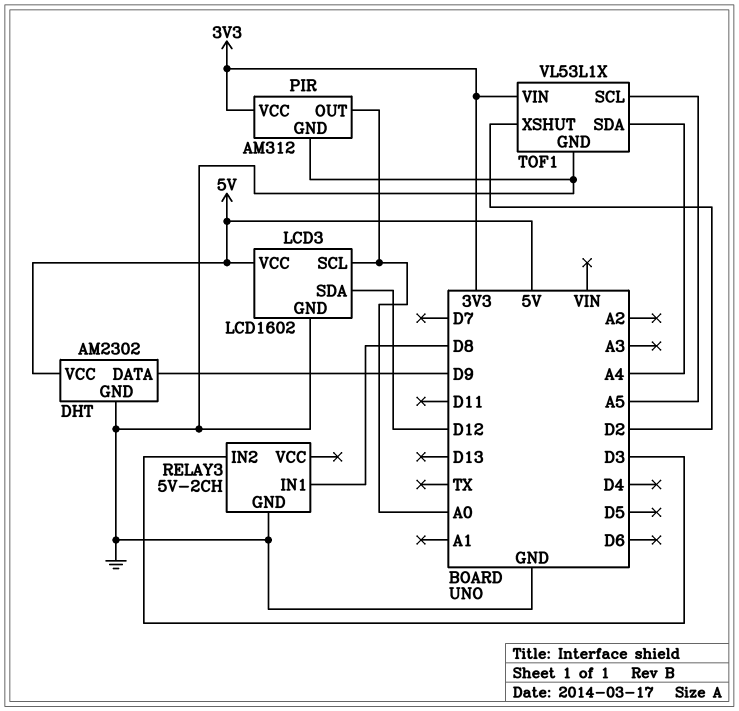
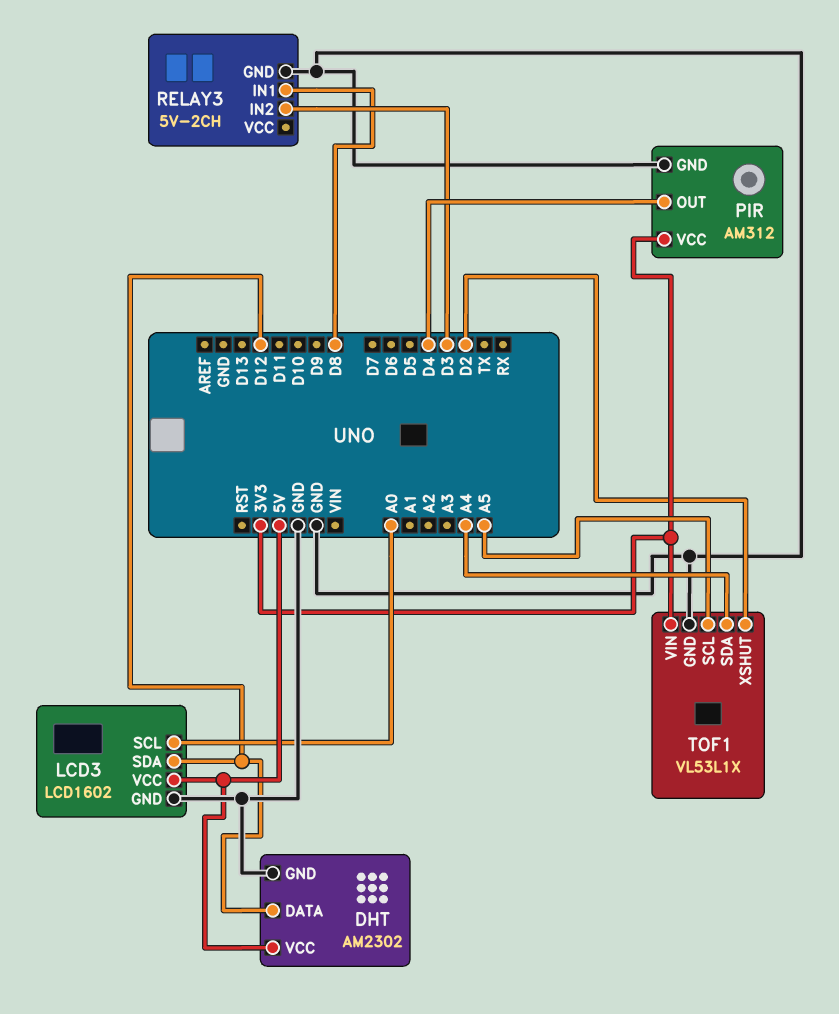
DHT pin DATA: D9 -> D12
PIR pin OUT: A0 -> D4

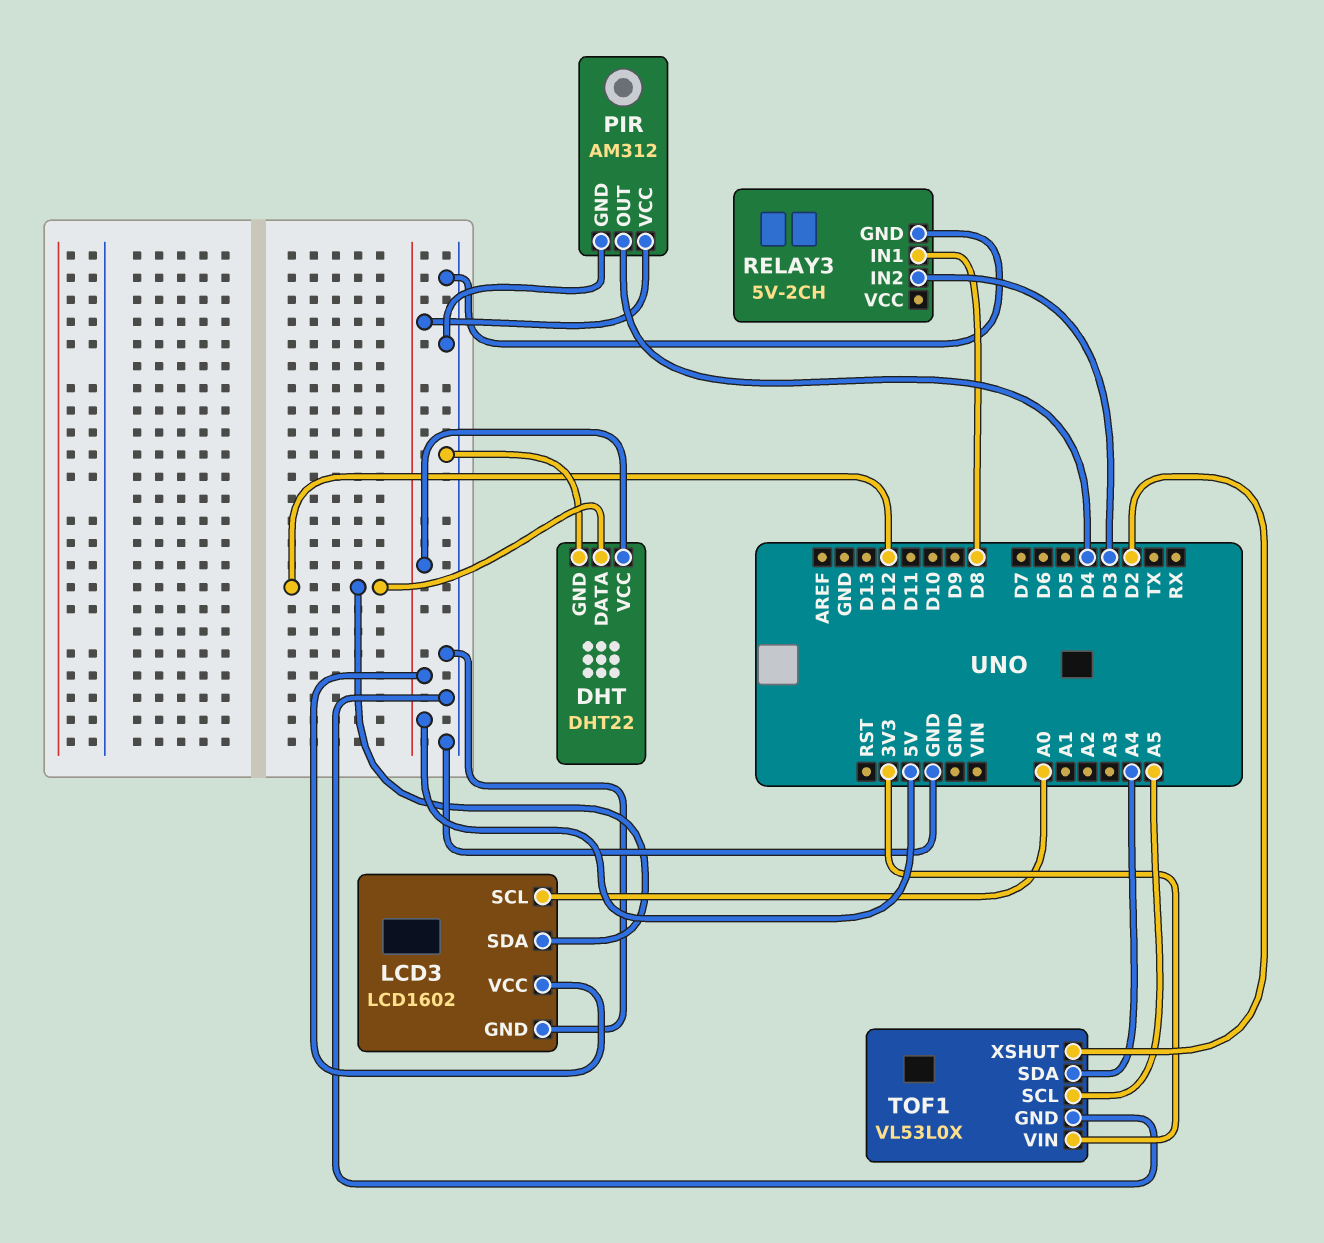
DHT: AM2302 -> DHT22
PIR pin VCC: 3V3 -> 5V
TOF1: VL53L1X -> VL53L0X

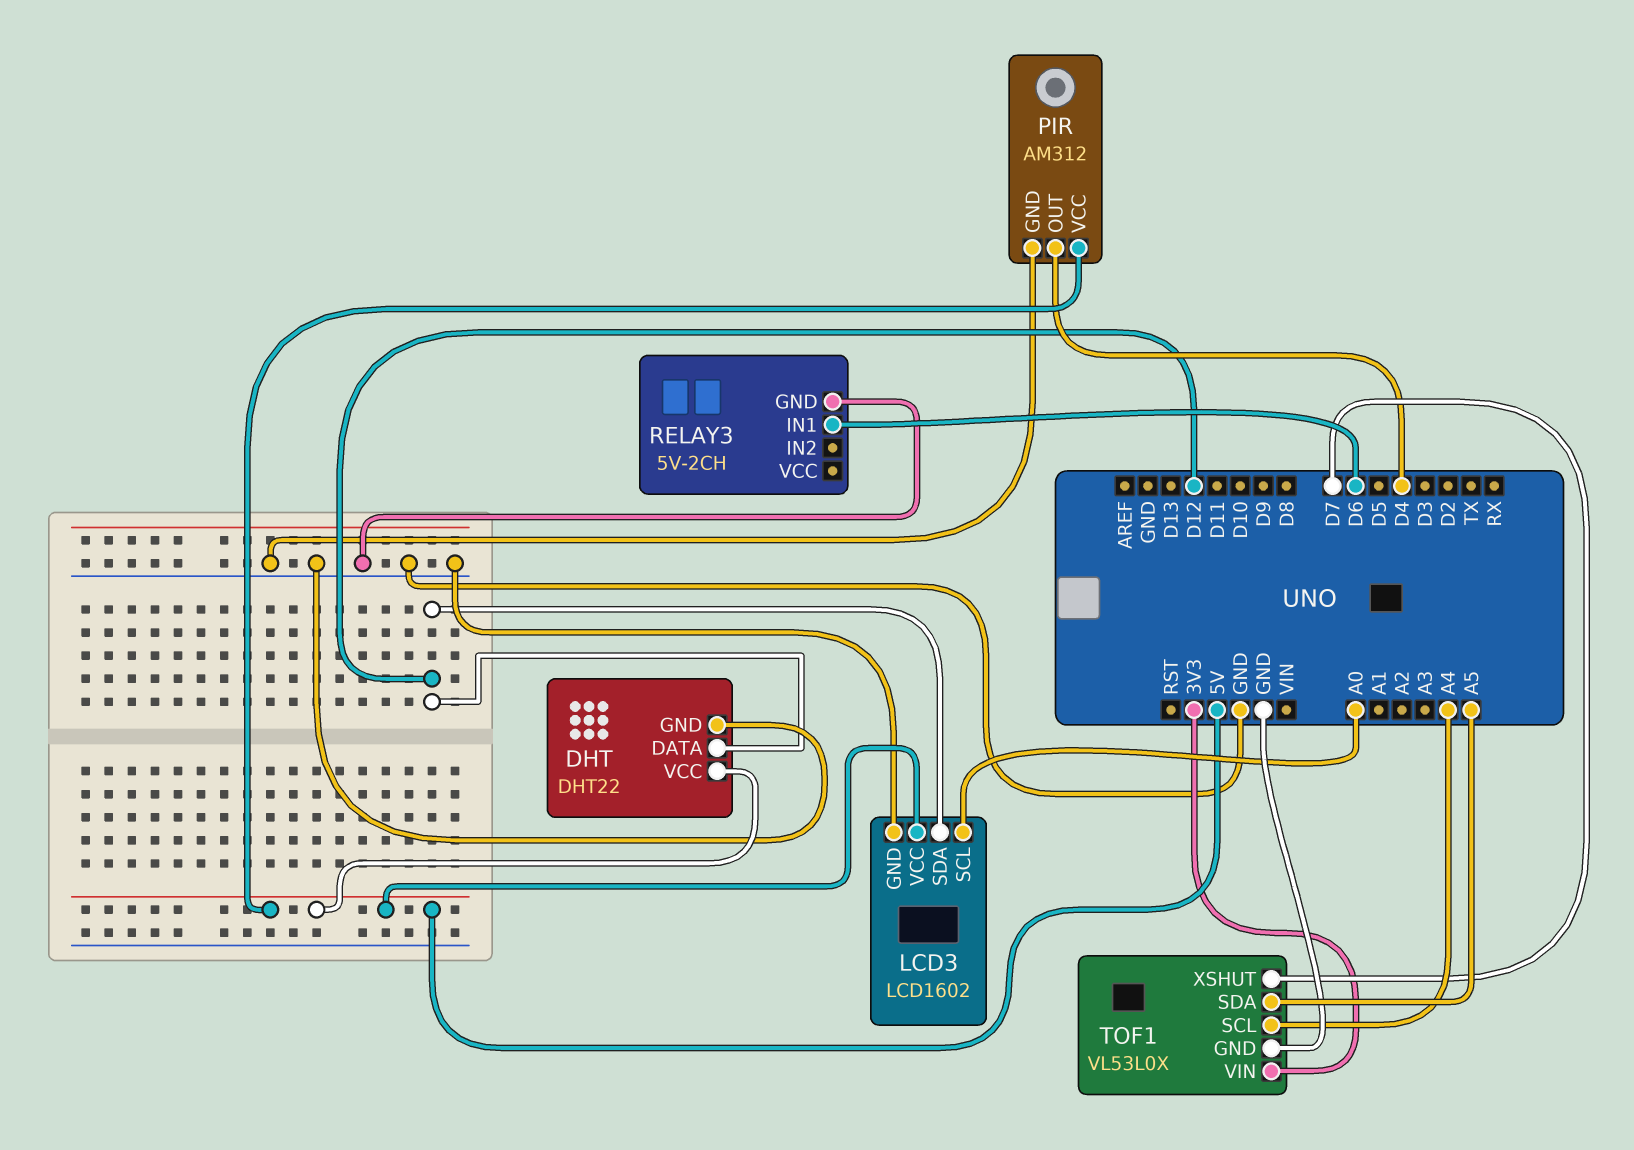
RELAY3 pin IN1: D8 -> D6
RELAY3 pin IN2: D3 -> none
TOF1 pin SCL: A5 -> A4
TOF1 pin SDA: A4 -> A5
TOF1 pin XSHUT: D2 -> D7

